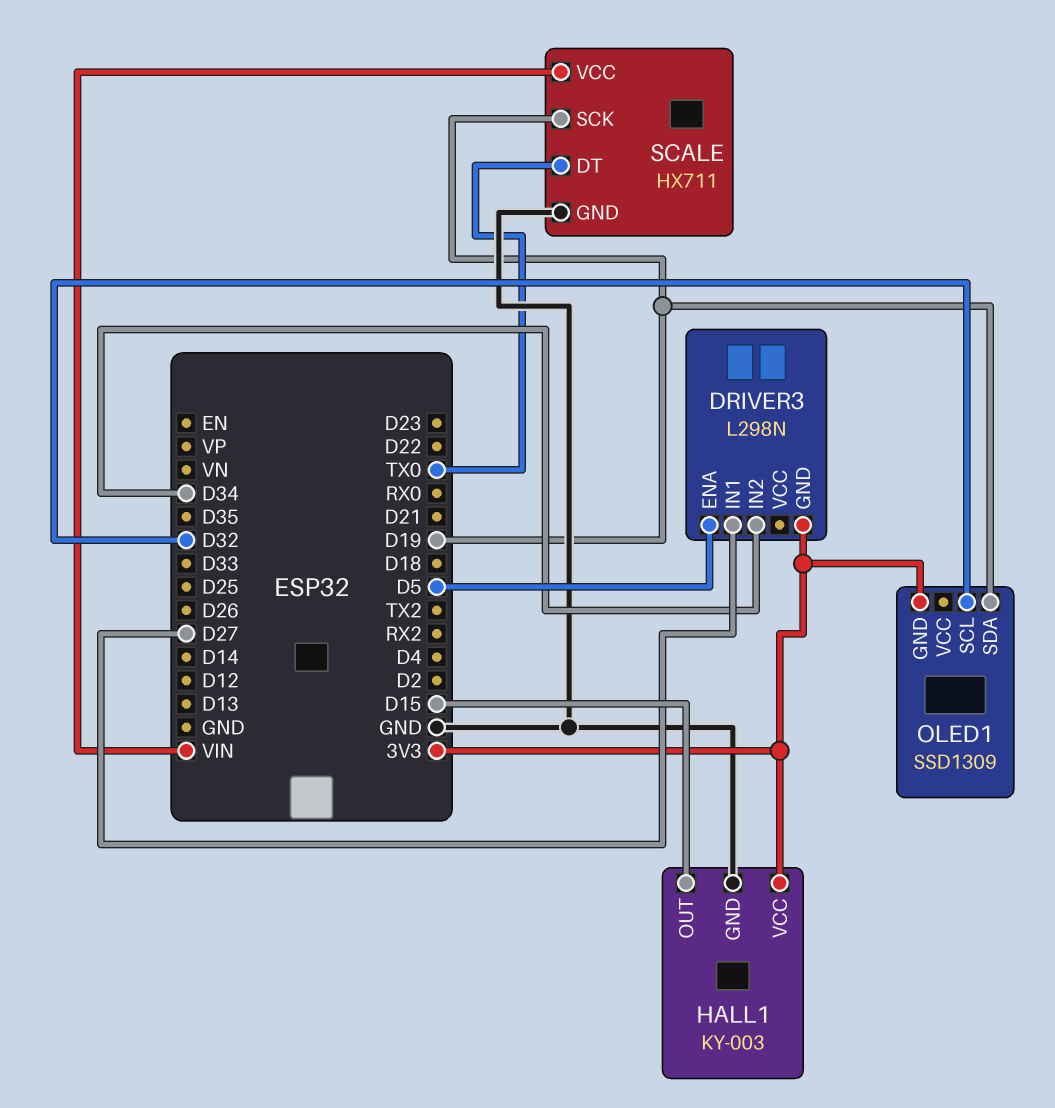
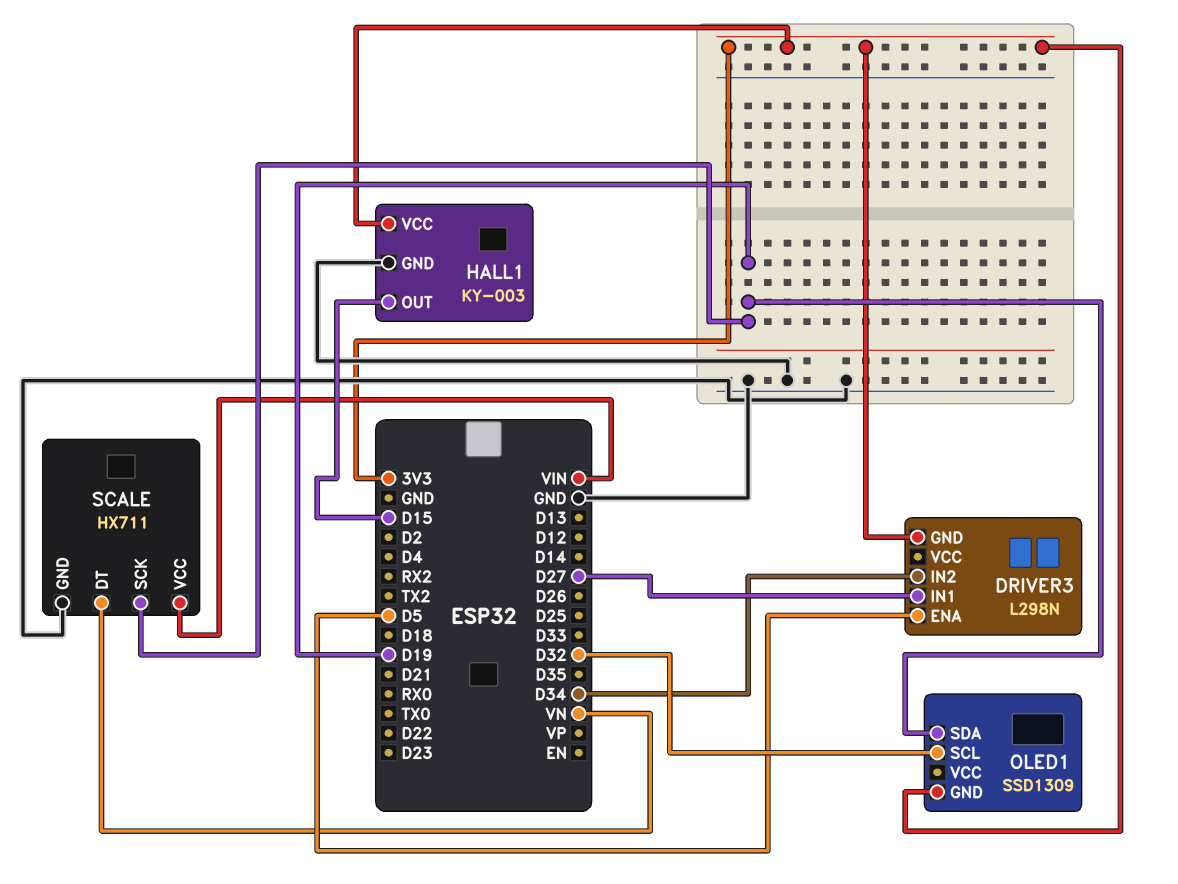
SCALE pin DT: TX0 -> VN

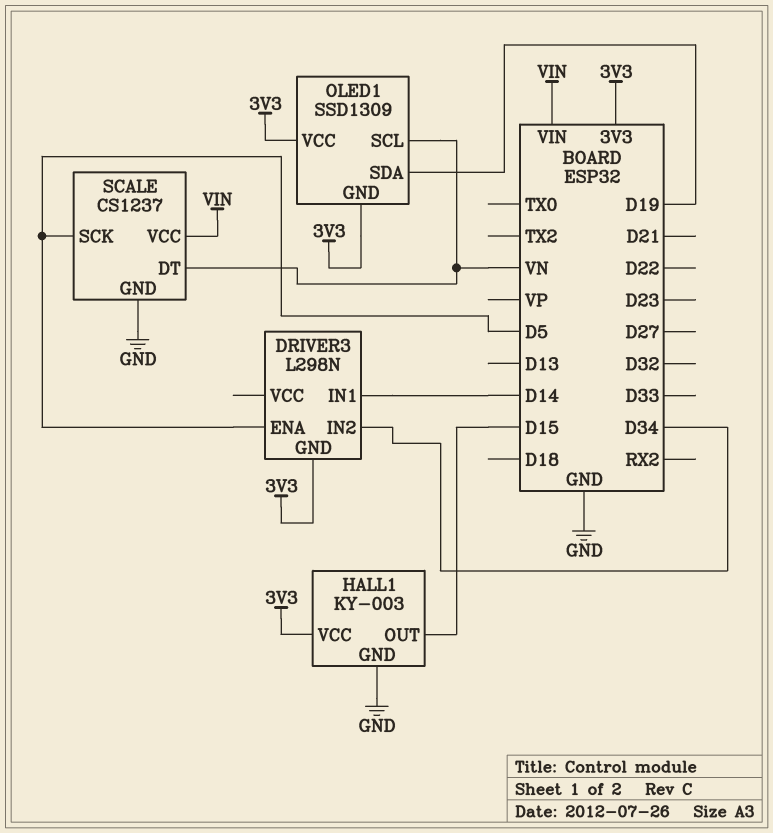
DRIVER3 pin IN1: D27 -> D14
OLED1 pin SCL: D32 -> VN
OLED1 pin VCC: none -> 3V3
SCALE: HX711 -> CS1237
SCALE pin SCK: D19 -> D5

